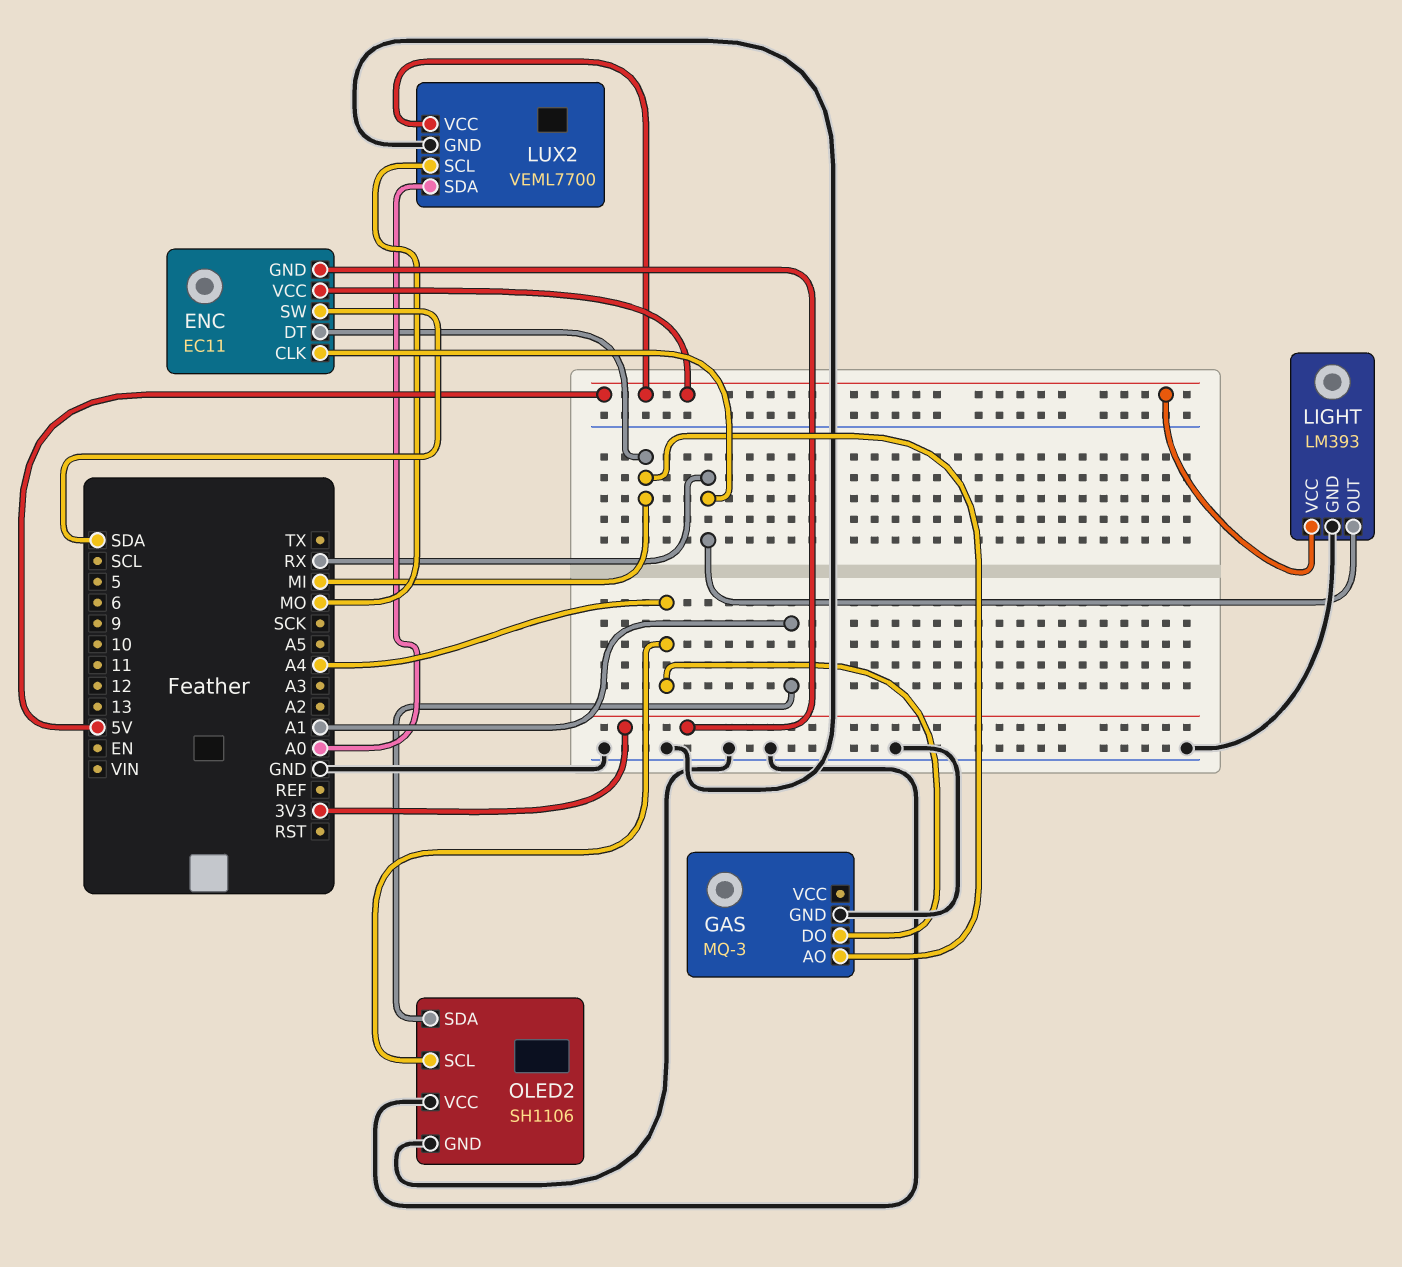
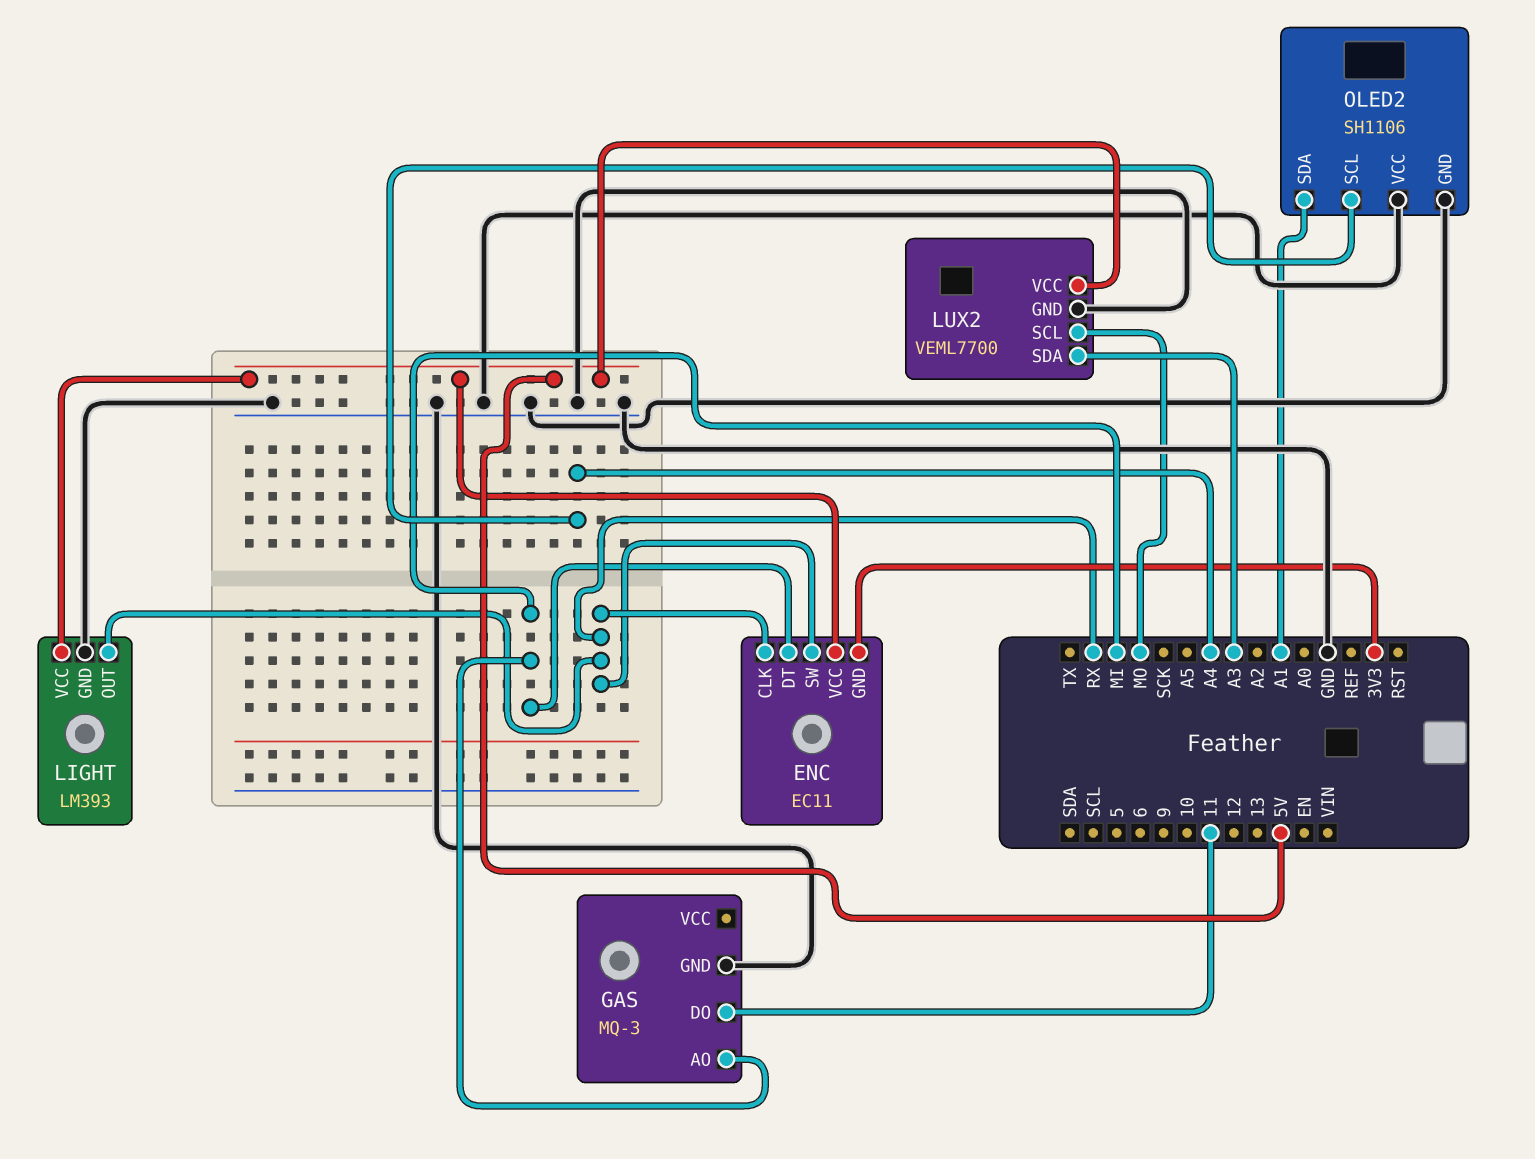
ENC pin SW: SDA -> RX
GAS pin DO: A4 -> 11
LUX2 pin SDA: A0 -> A3

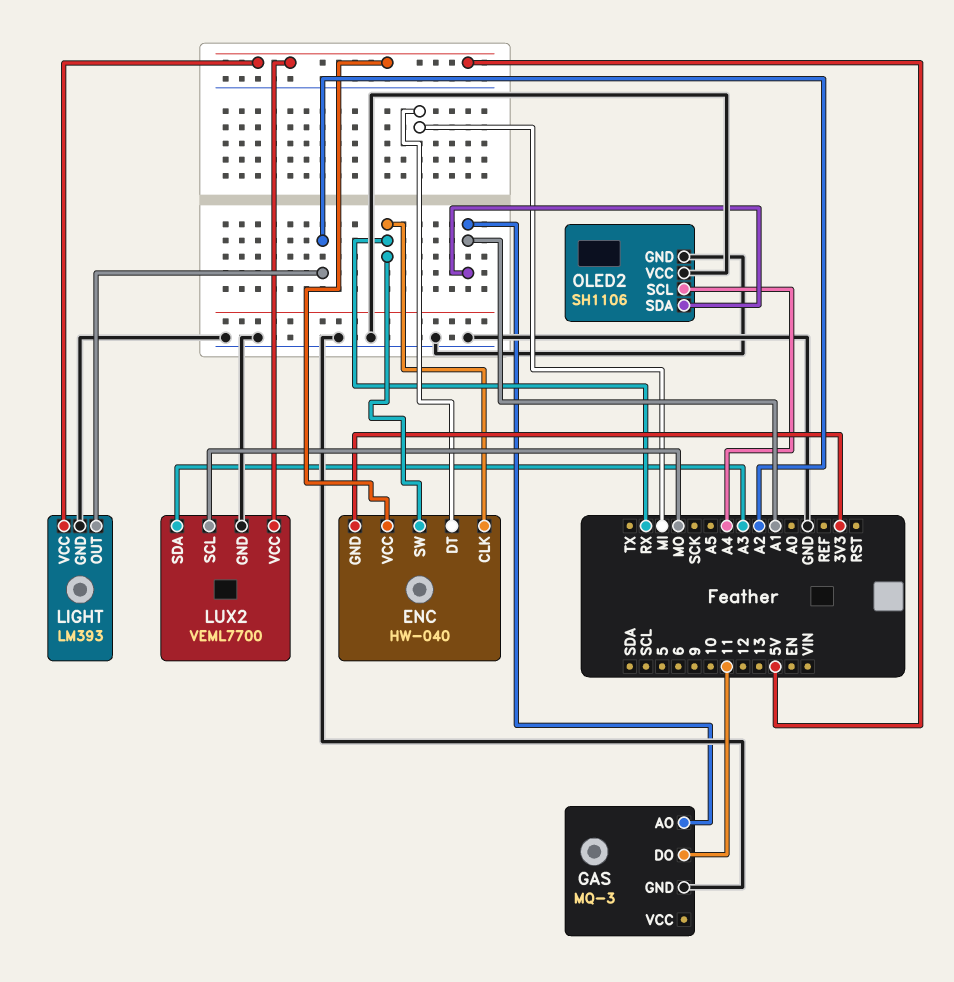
ENC: EC11 -> HW-040
GAS pin AO: MI -> A1
LIGHT pin OUT: RX -> A2

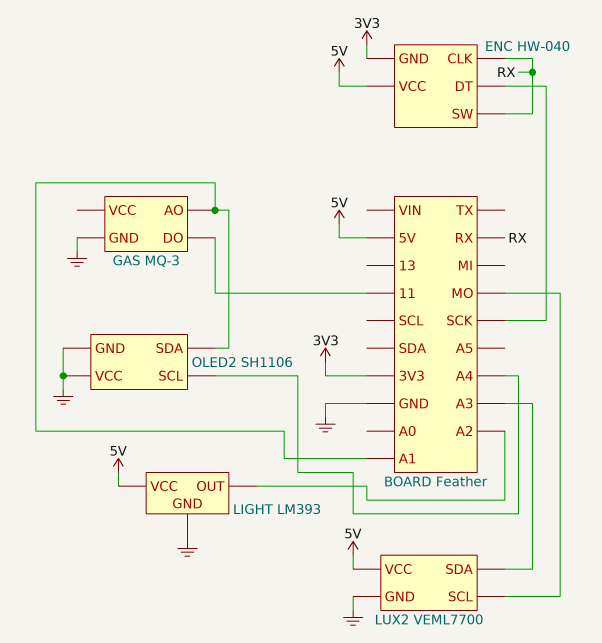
ENC pin DT: MI -> SCK

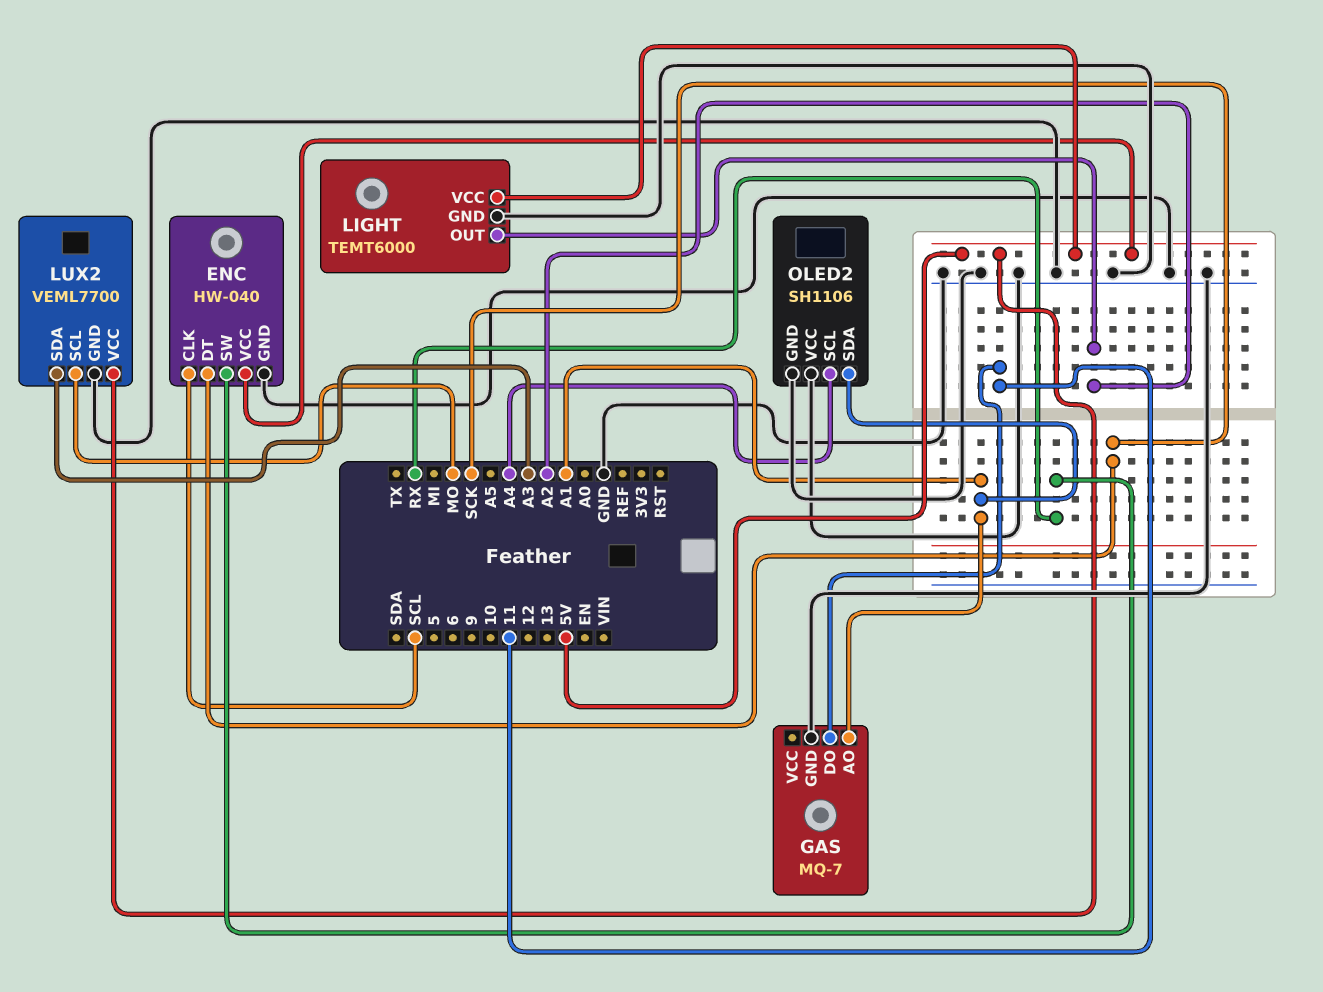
ENC pin CLK: RX -> SCL
ENC pin GND: 3V3 -> GND
GAS: MQ-3 -> MQ-7
LIGHT: LM393 -> TEMT6000

